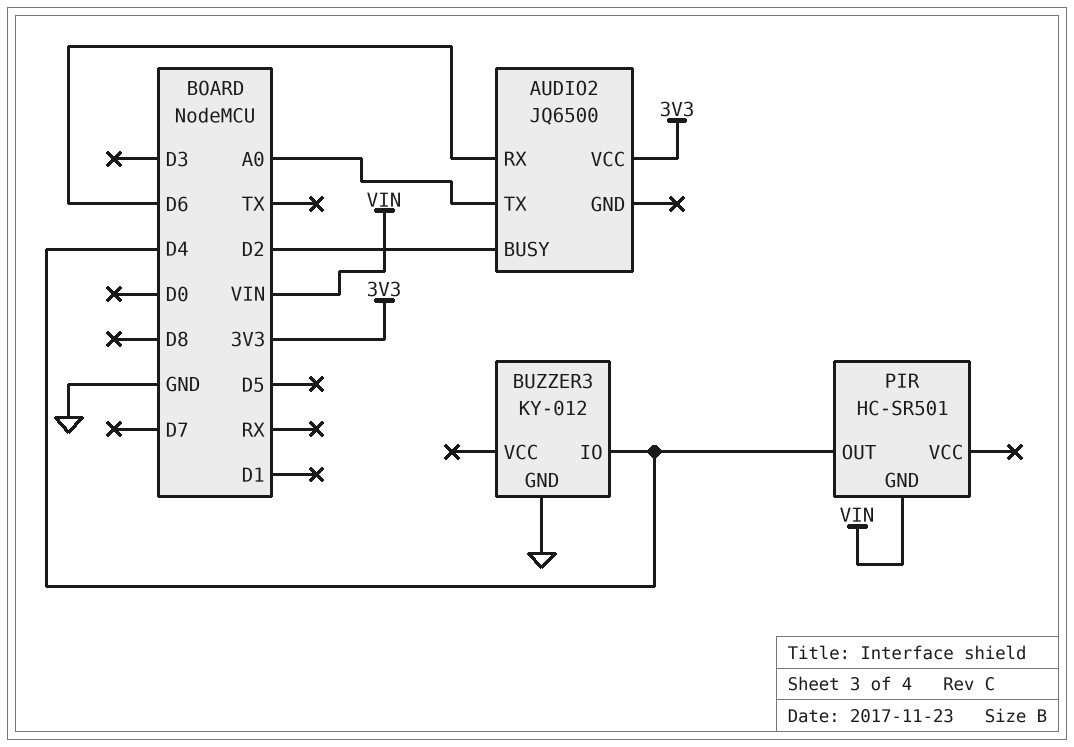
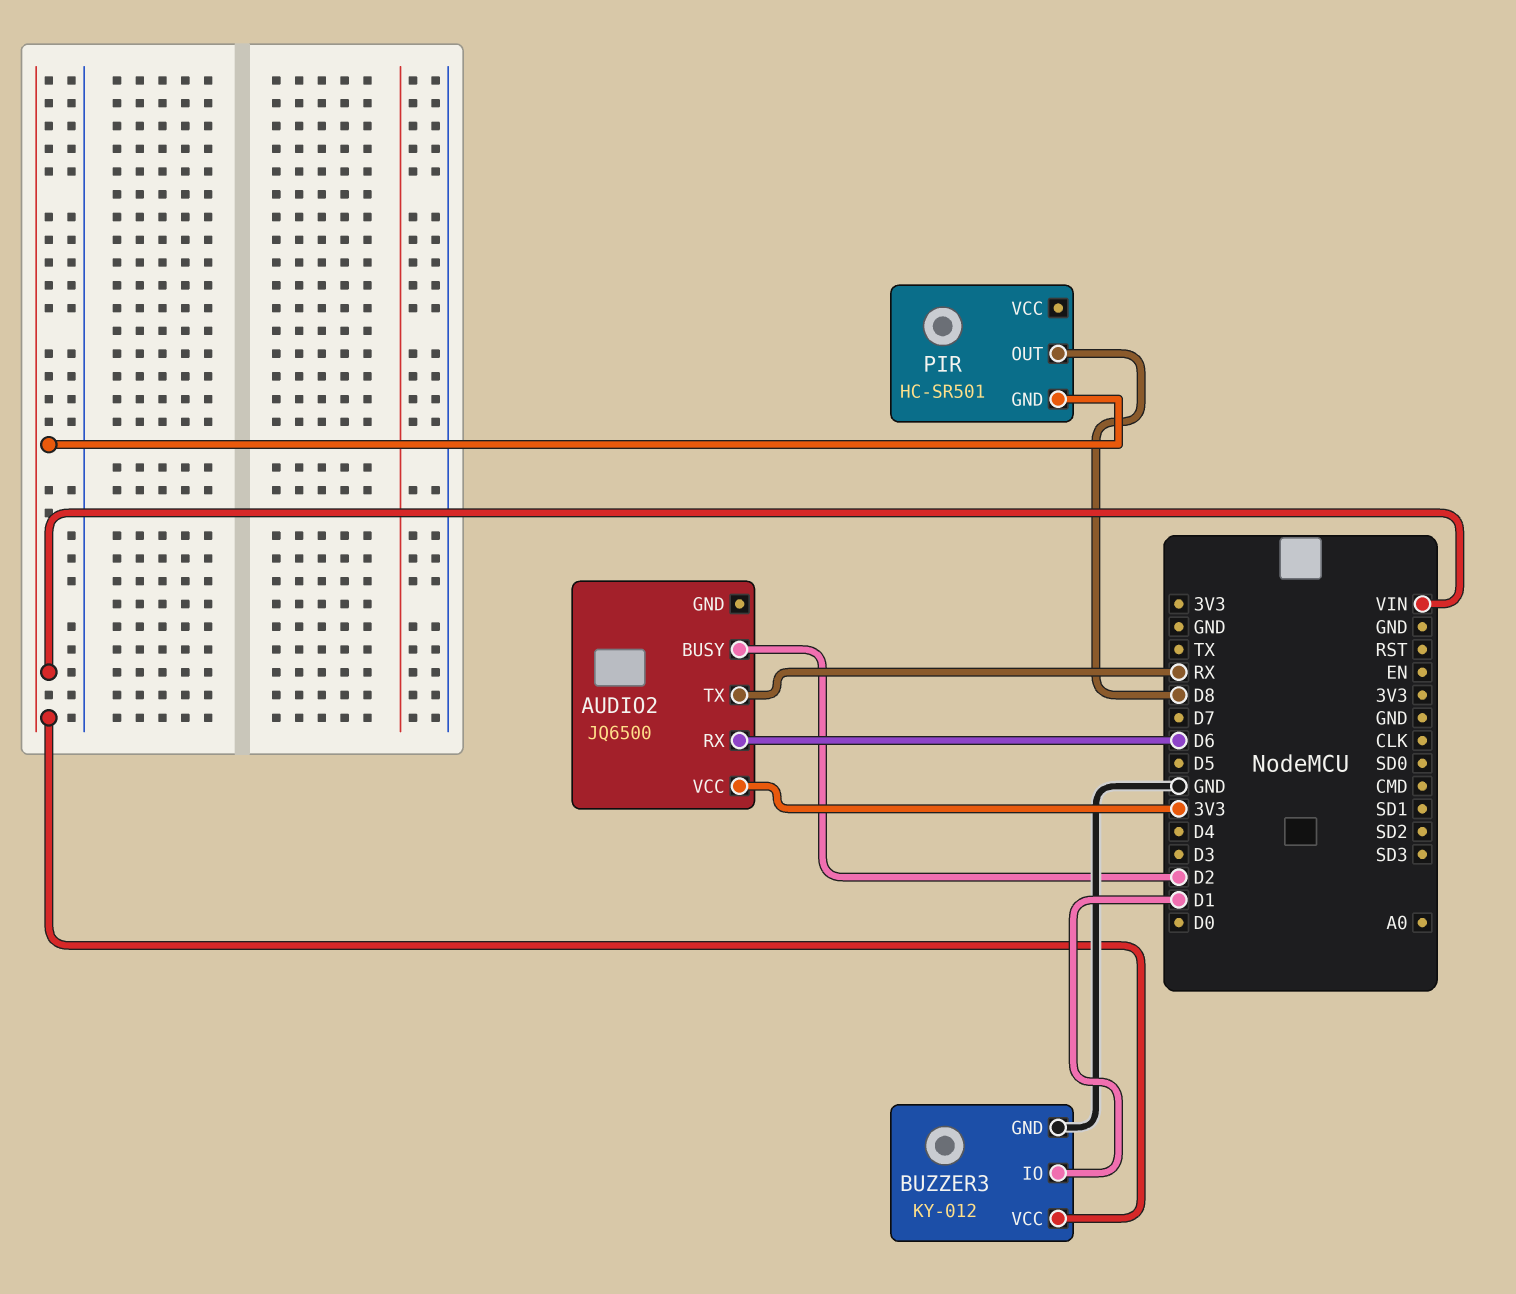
AUDIO2 pin TX: A0 -> RX
BUZZER3 pin IO: D4 -> D1
BUZZER3 pin VCC: none -> VIN
PIR pin OUT: D4 -> D8

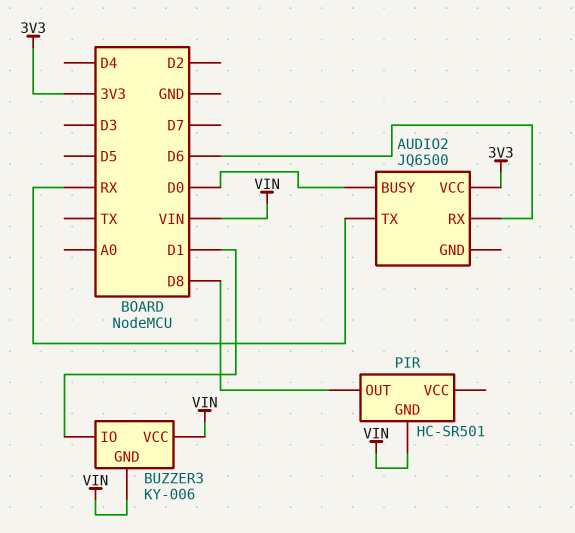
AUDIO2 pin BUSY: D2 -> D0
BUZZER3: KY-012 -> KY-006
BUZZER3 pin GND: GND -> VIN

